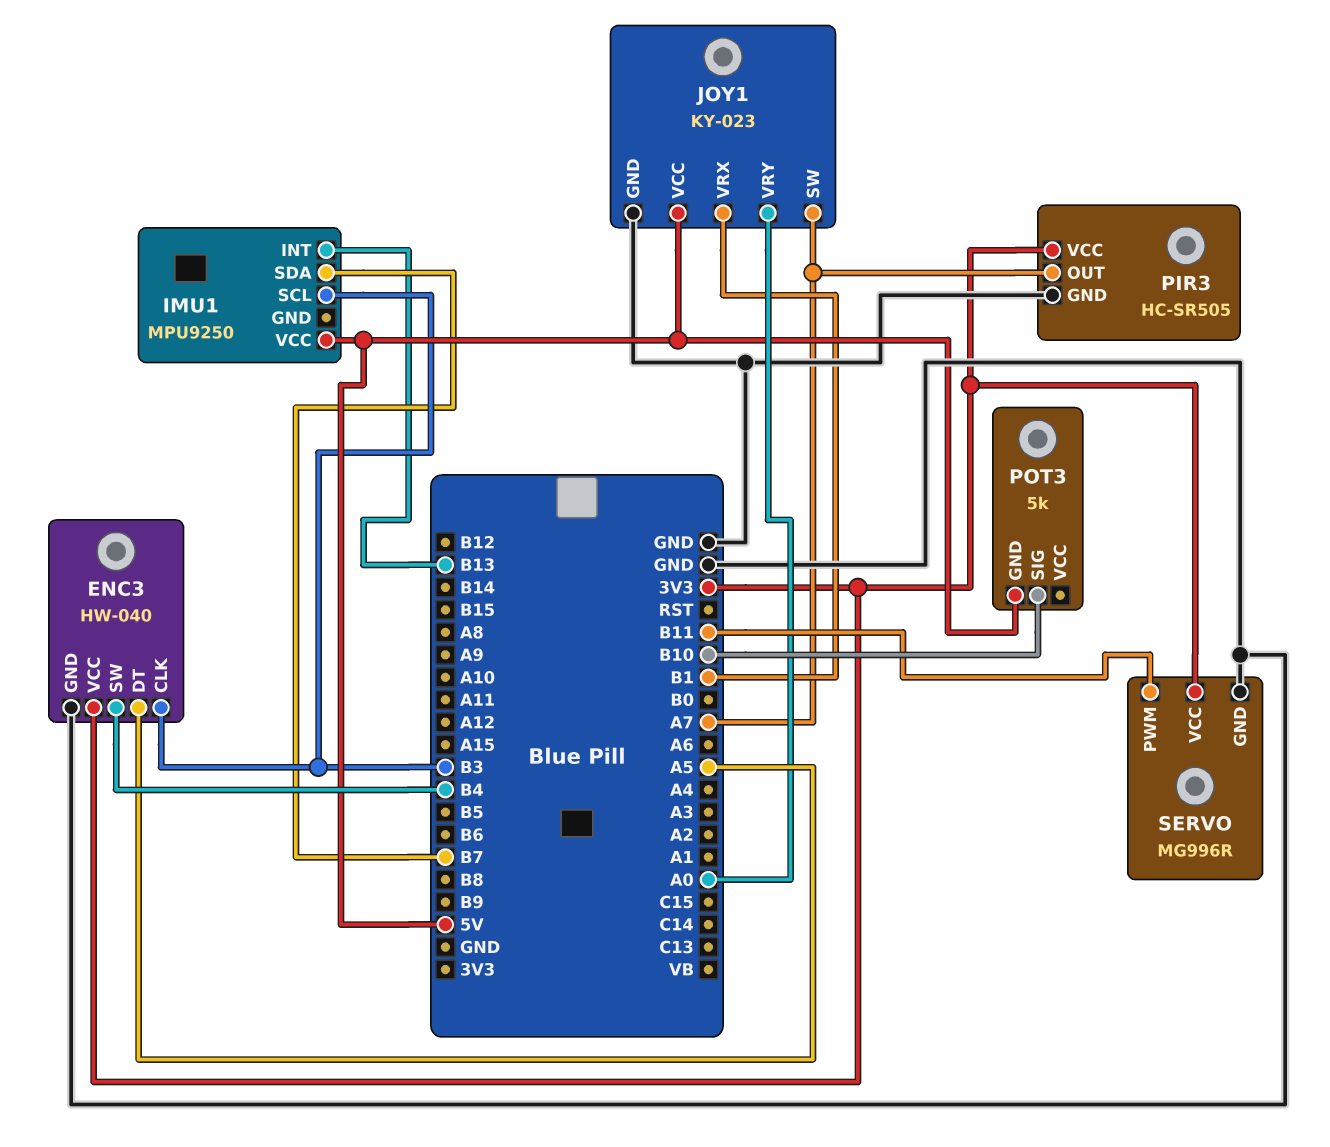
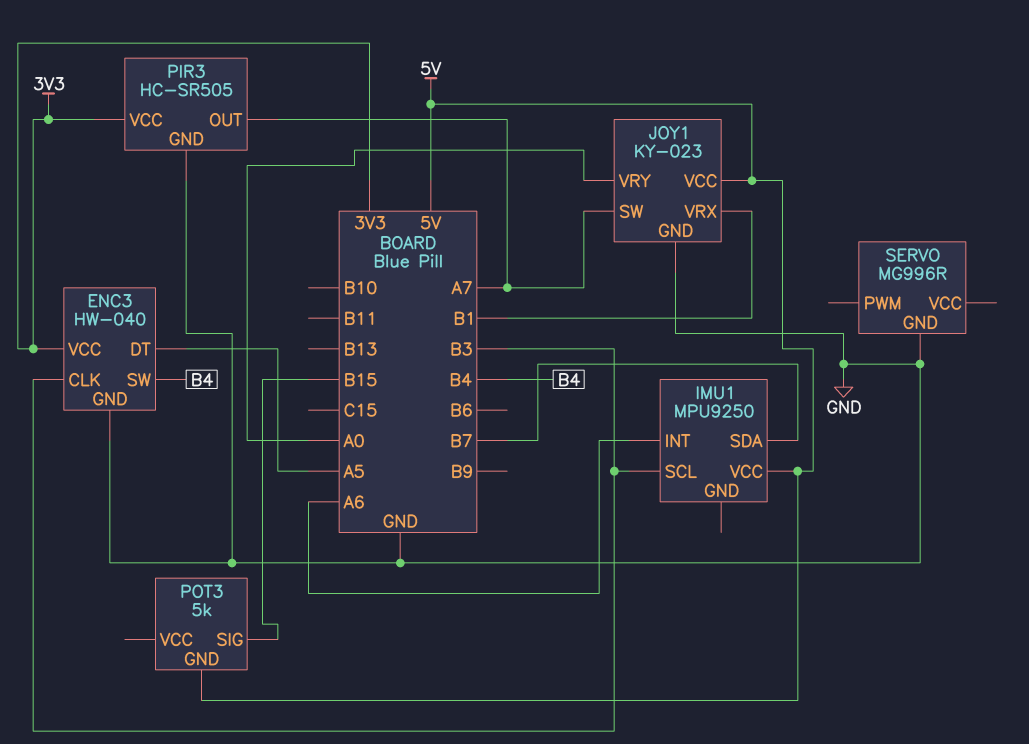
IMU1 pin INT: B13 -> A6
POT3 pin SIG: B10 -> B15
SERVO pin PWM: B11 -> none
SERVO pin VCC: 3V3 -> none

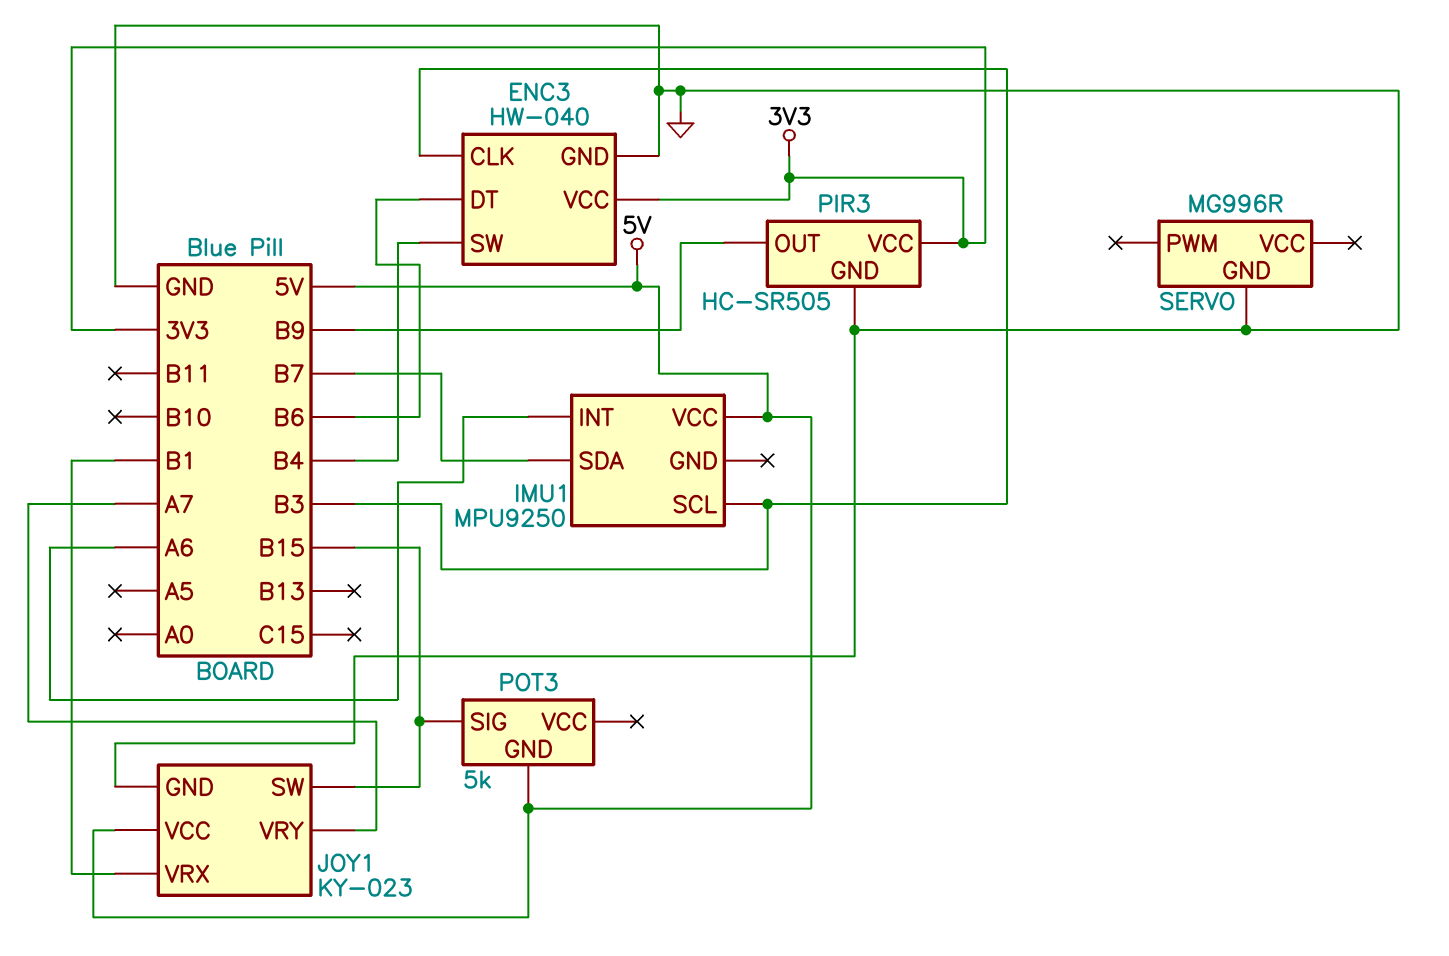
ENC3 pin DT: A5 -> B6
JOY1 pin SW: A7 -> B15
JOY1 pin VRY: A0 -> A7
PIR3 pin OUT: A7 -> B9

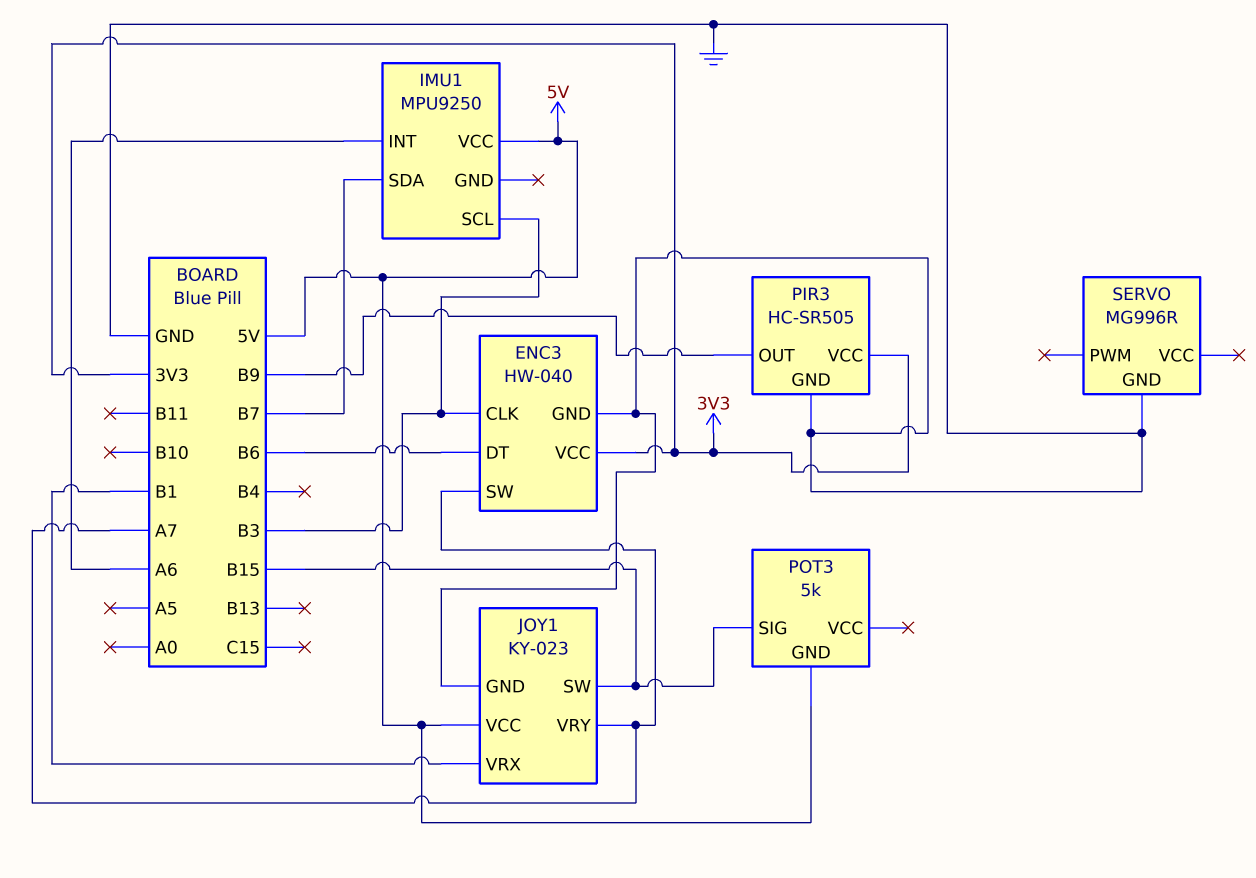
ENC3 pin SW: B4 -> A7

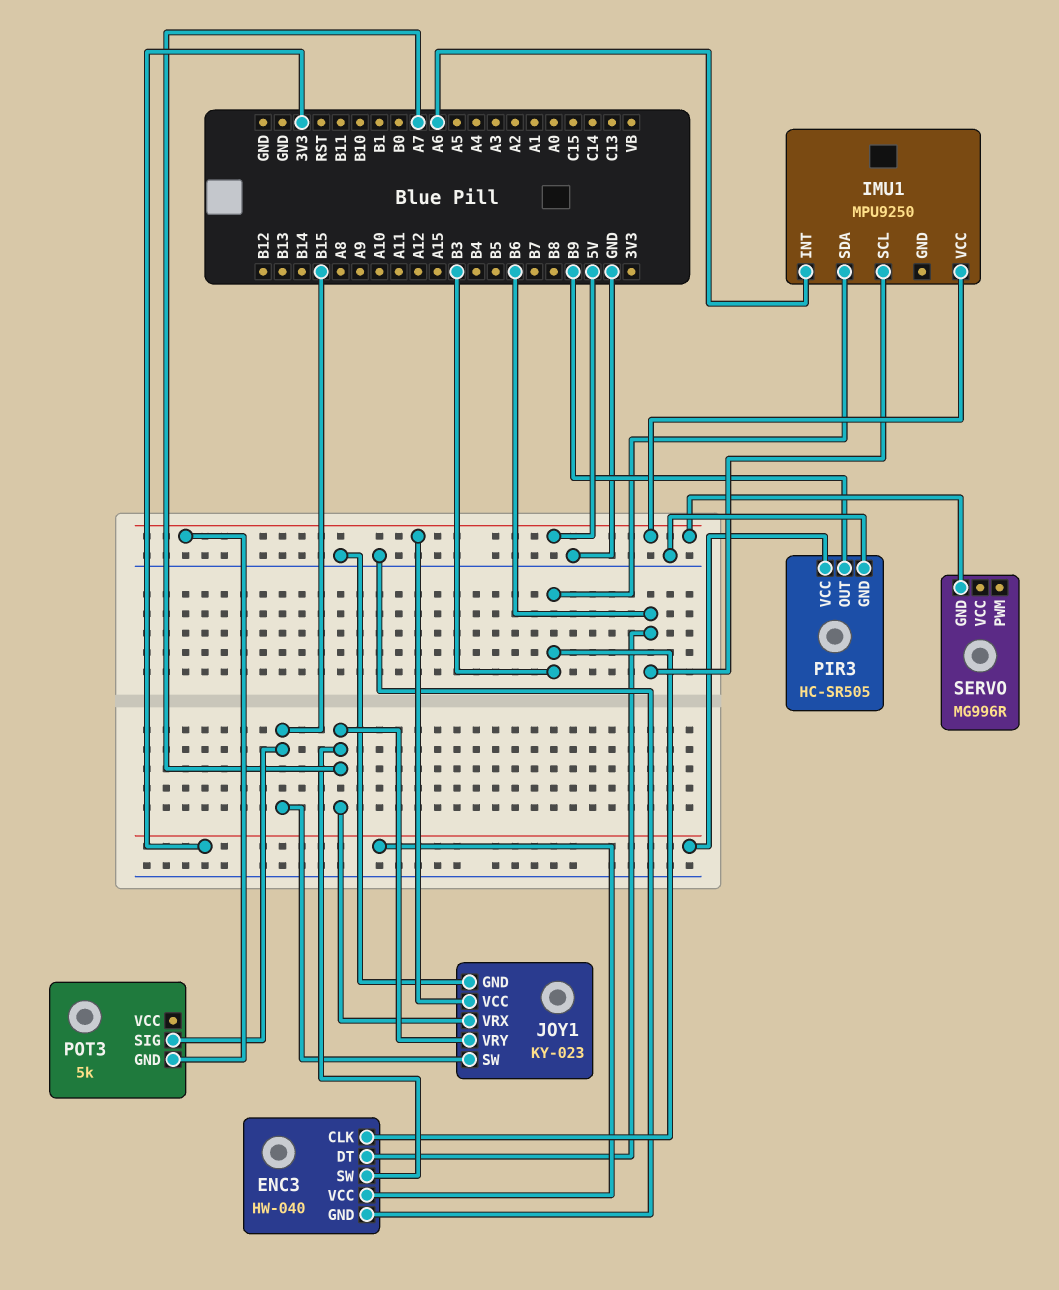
IMU1 pin SCL: B3 -> B6
IMU1 pin SDA: B7 -> B3
JOY1 pin VRX: B1 -> A7
SERVO pin GND: GND -> 5V

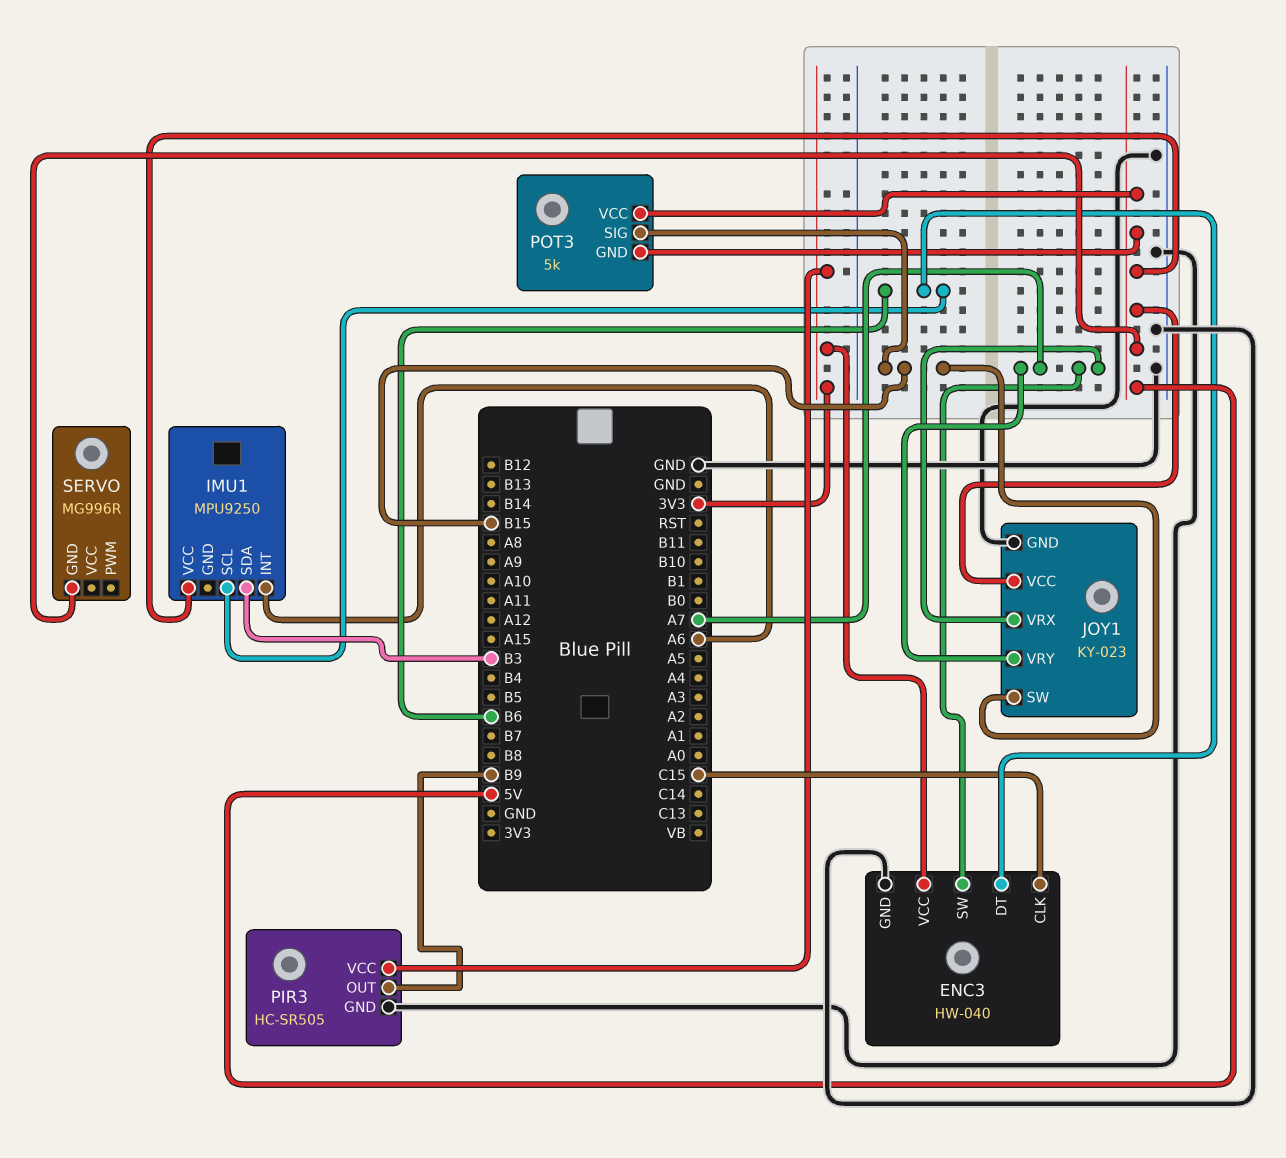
ENC3 pin CLK: B3 -> C15
POT3 pin VCC: none -> 5V

